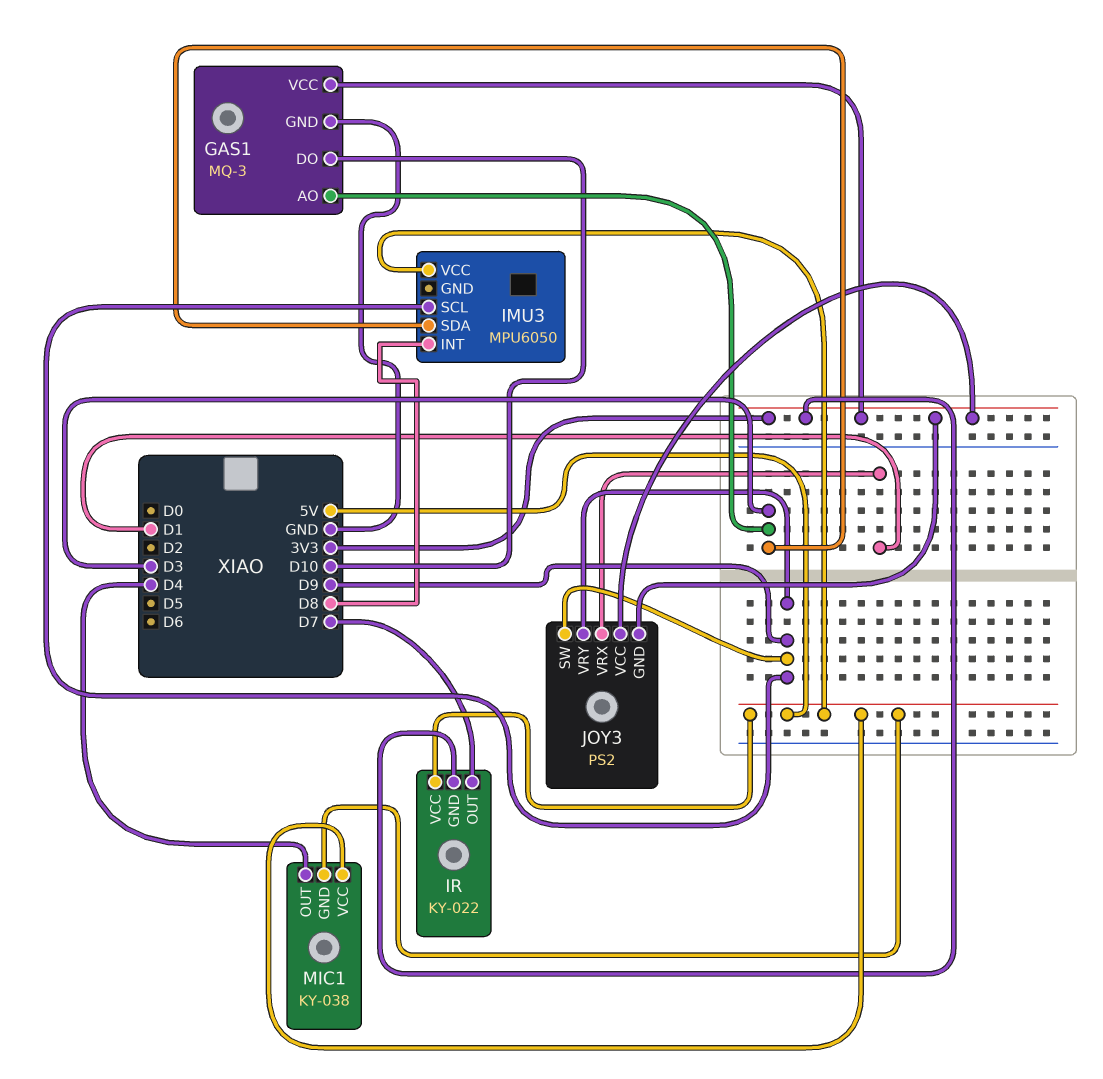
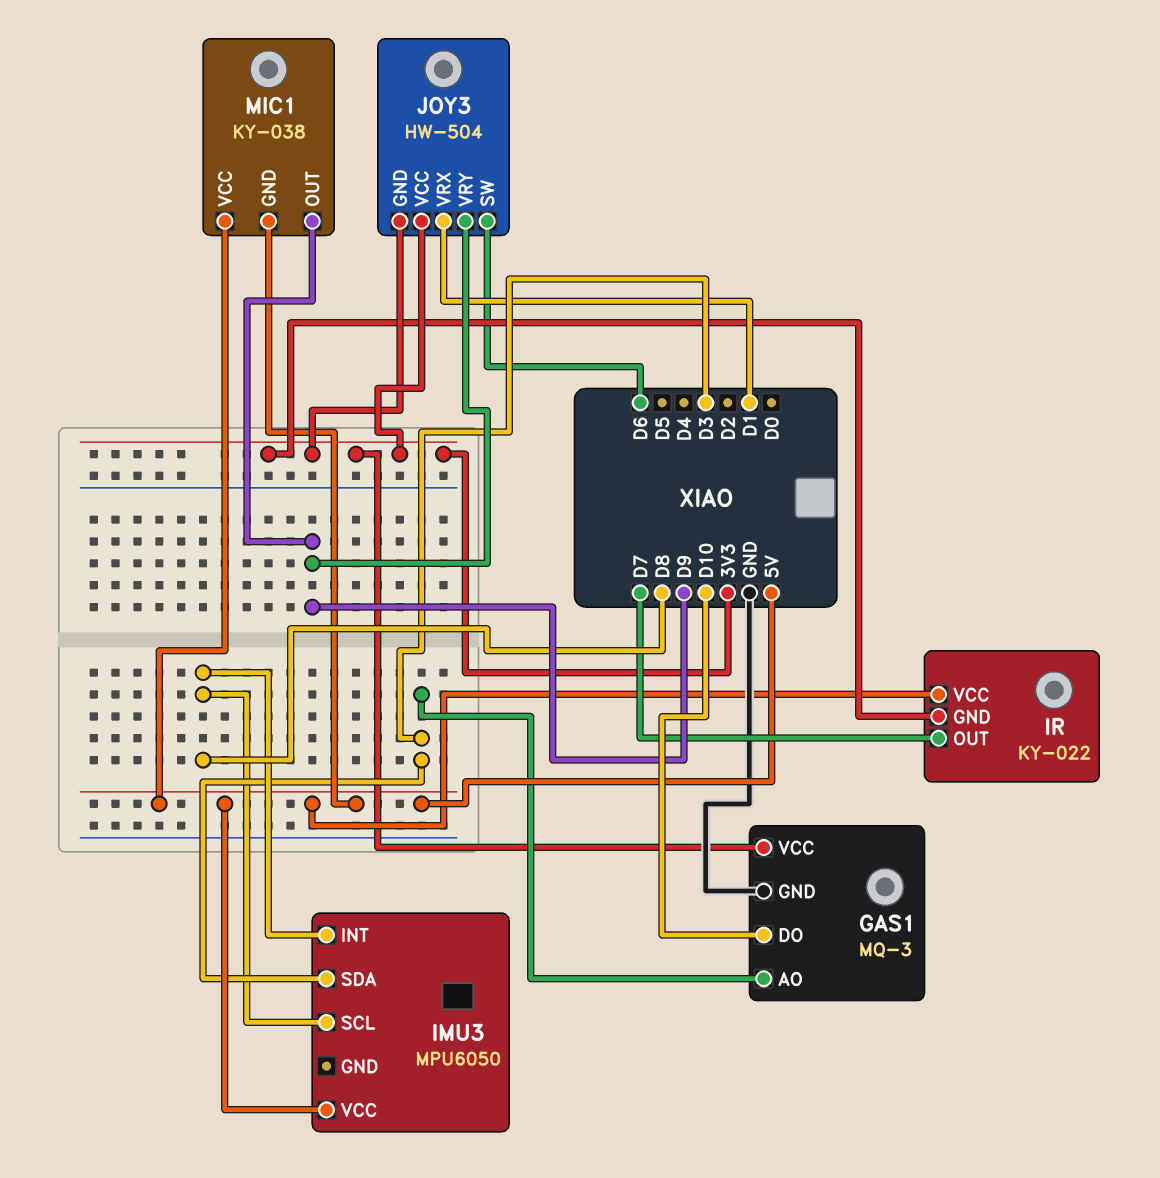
IMU3 pin SCL: D9 -> D8
JOY3: PS2 -> HW-504
JOY3 pin SW: D9 -> D6
MIC1 pin OUT: D4 -> D9

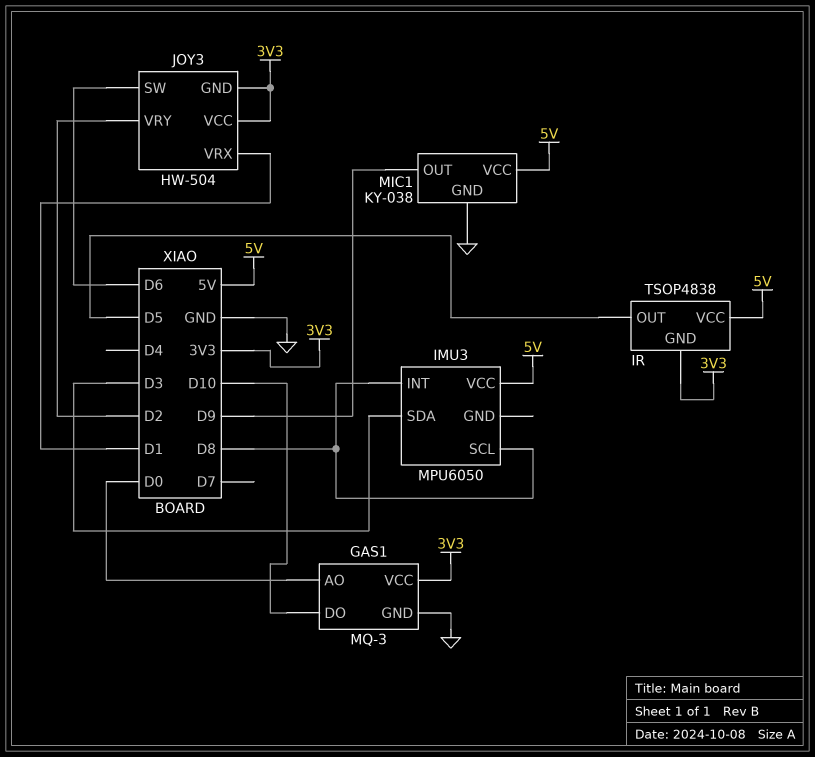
GAS1 pin AO: D3 -> D0
IR: KY-022 -> TSOP4838
IR pin OUT: D7 -> D5
JOY3 pin VRY: D9 -> D2
MIC1 pin GND: 5V -> GND

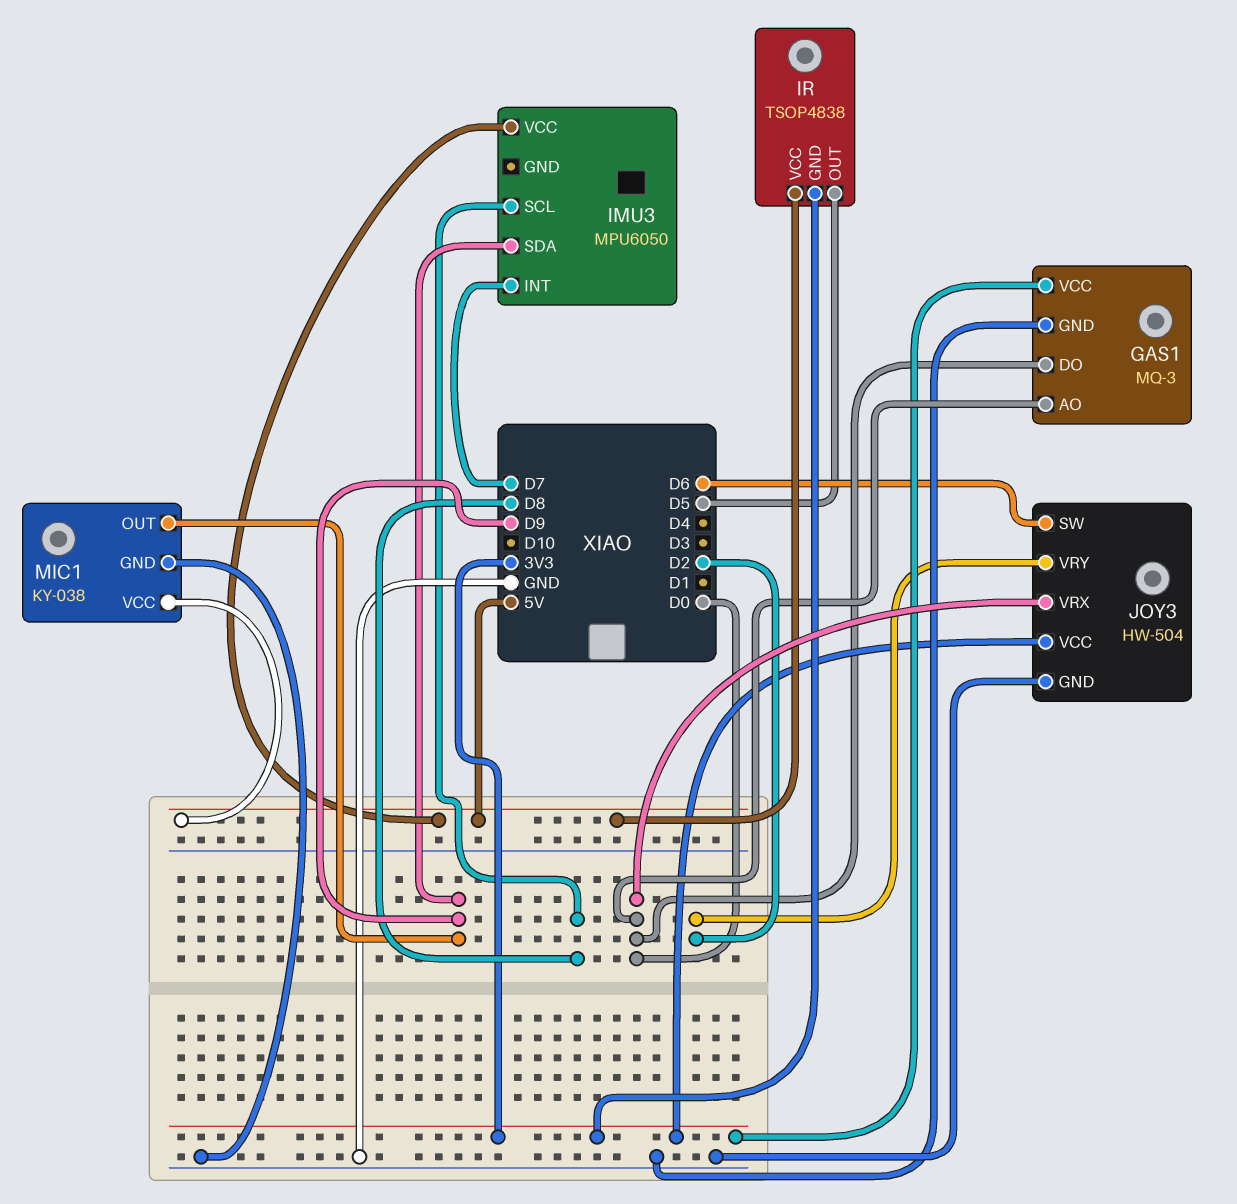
GAS1 pin DO: D10 -> D0
IMU3 pin INT: D8 -> D7
IMU3 pin SDA: D3 -> D9
JOY3 pin GND: 3V3 -> GND
JOY3 pin VRX: D1 -> D0

